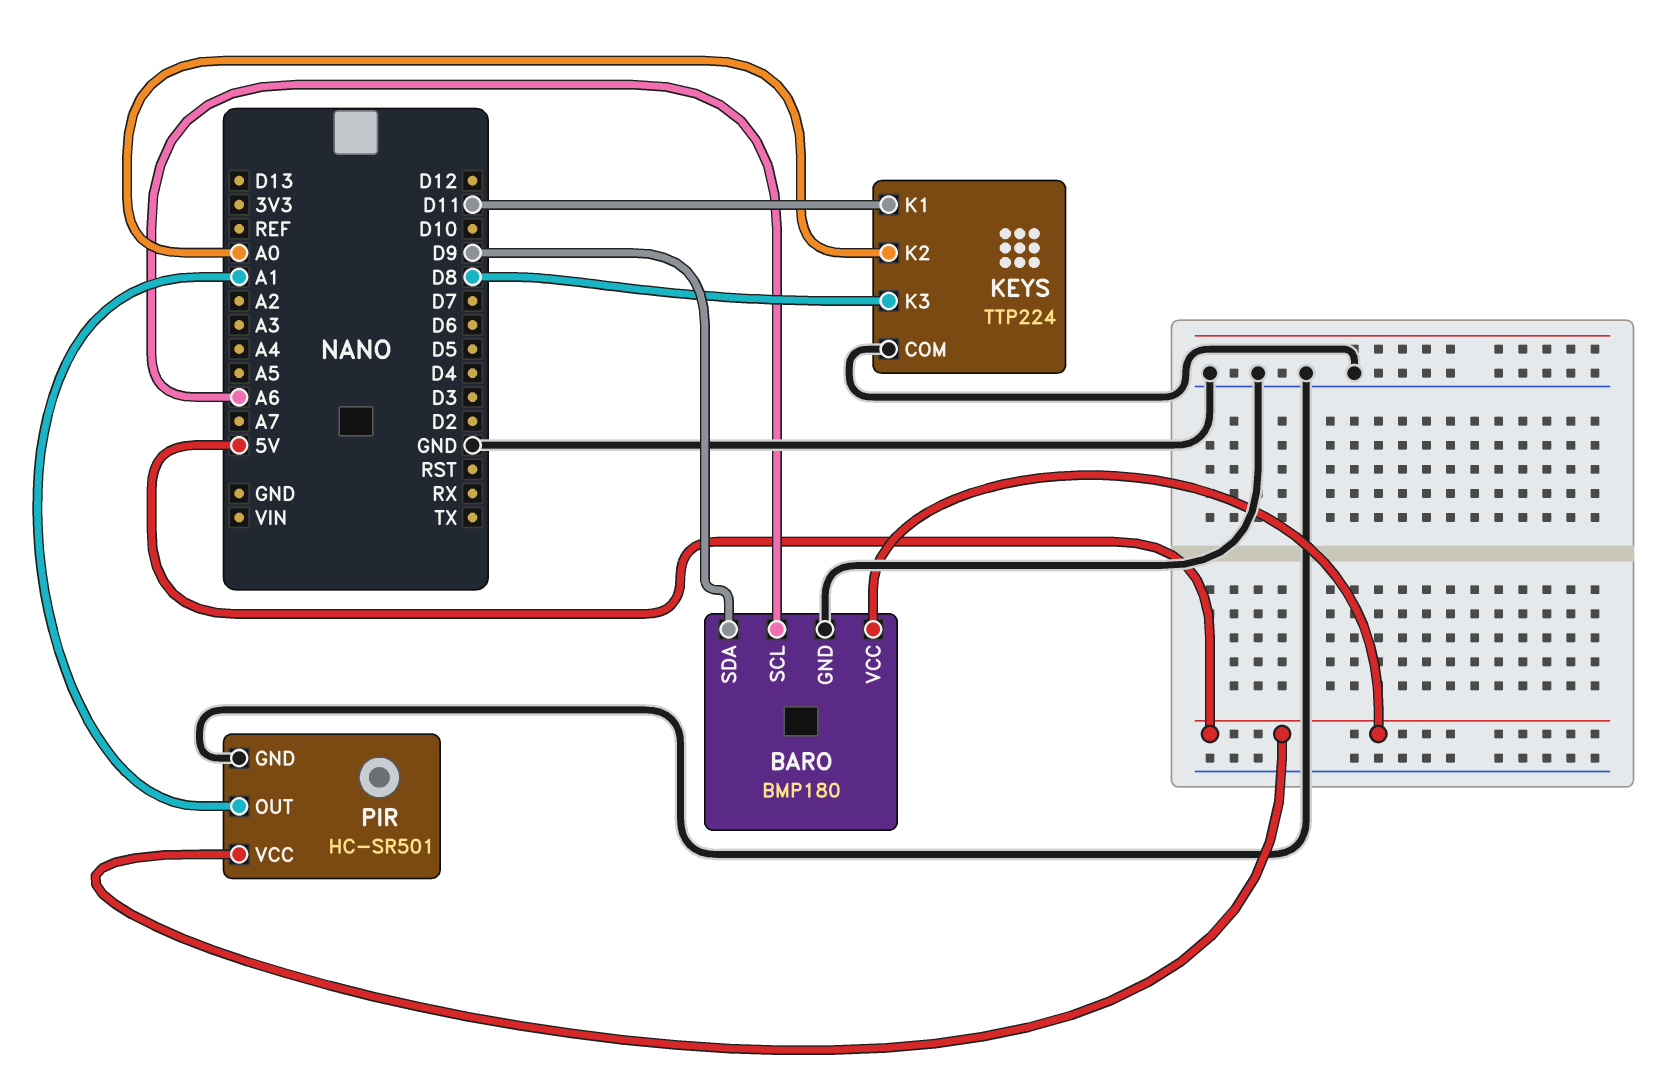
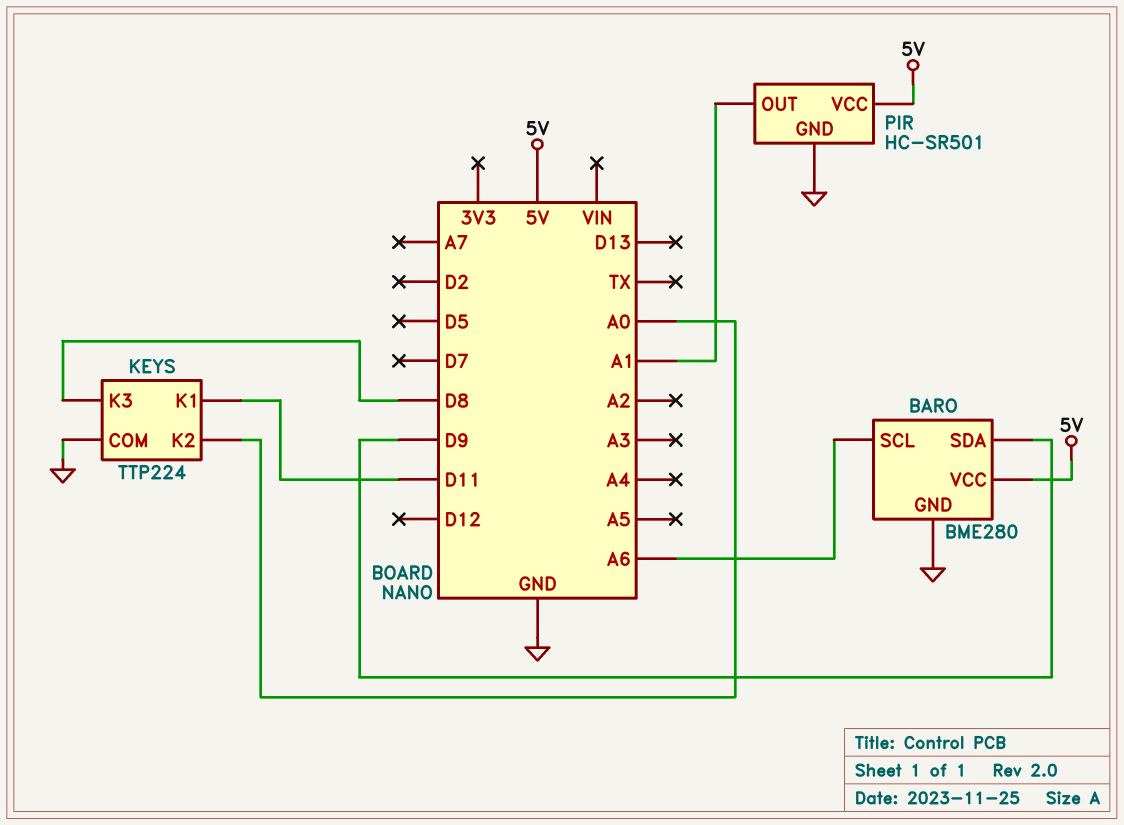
BARO: BMP180 -> BME280

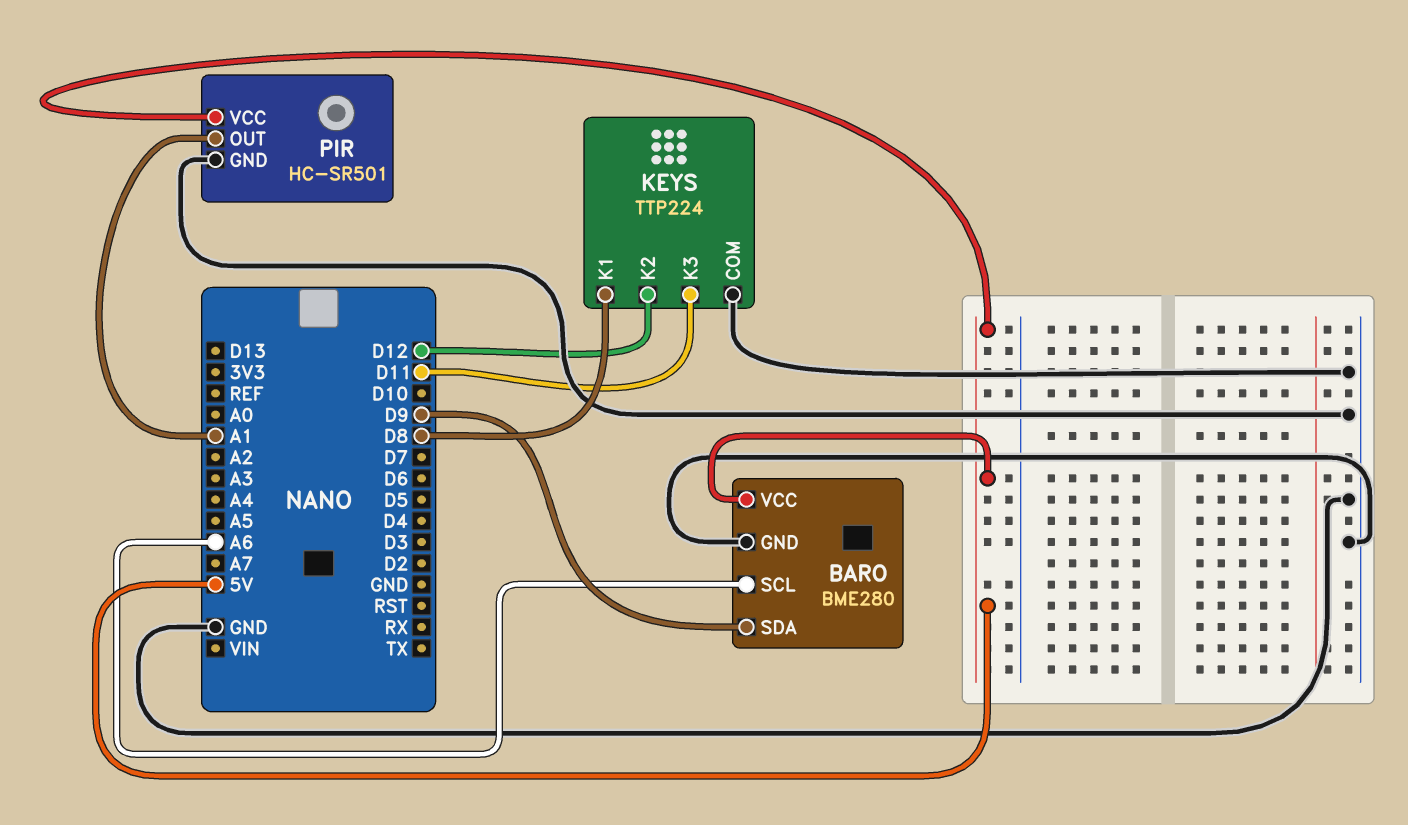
KEYS pin K1: D11 -> D8
KEYS pin K2: A0 -> D12
KEYS pin K3: D8 -> D11

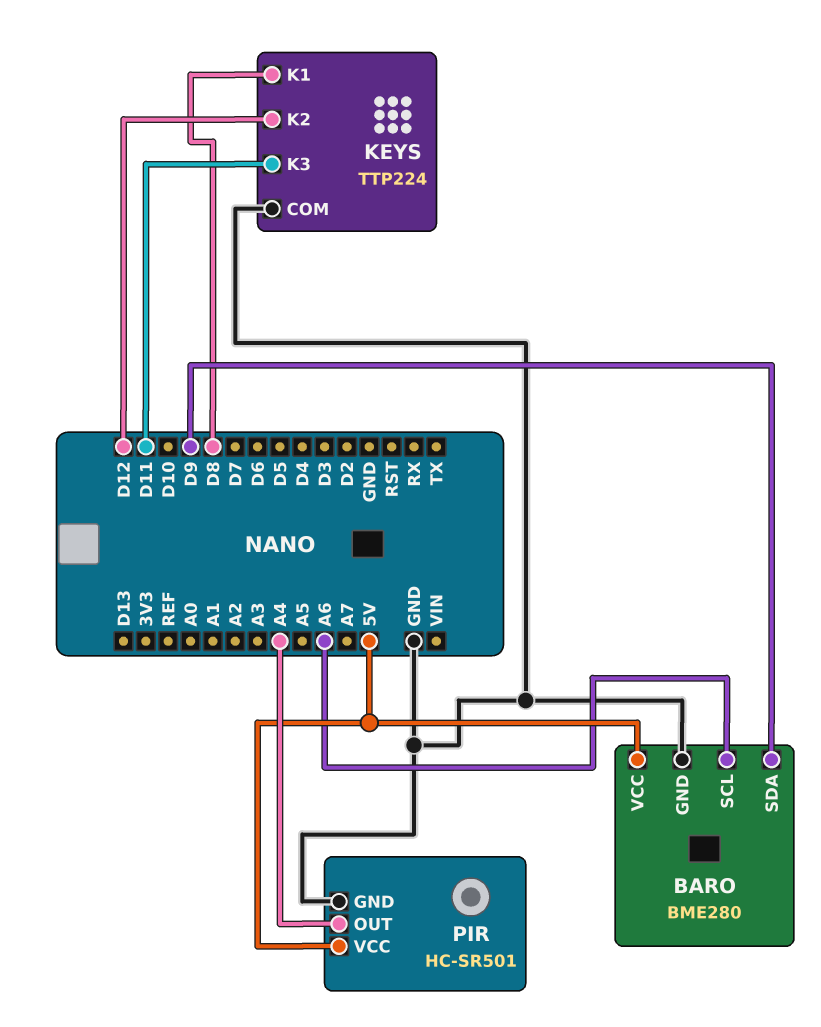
PIR pin OUT: A1 -> A4

